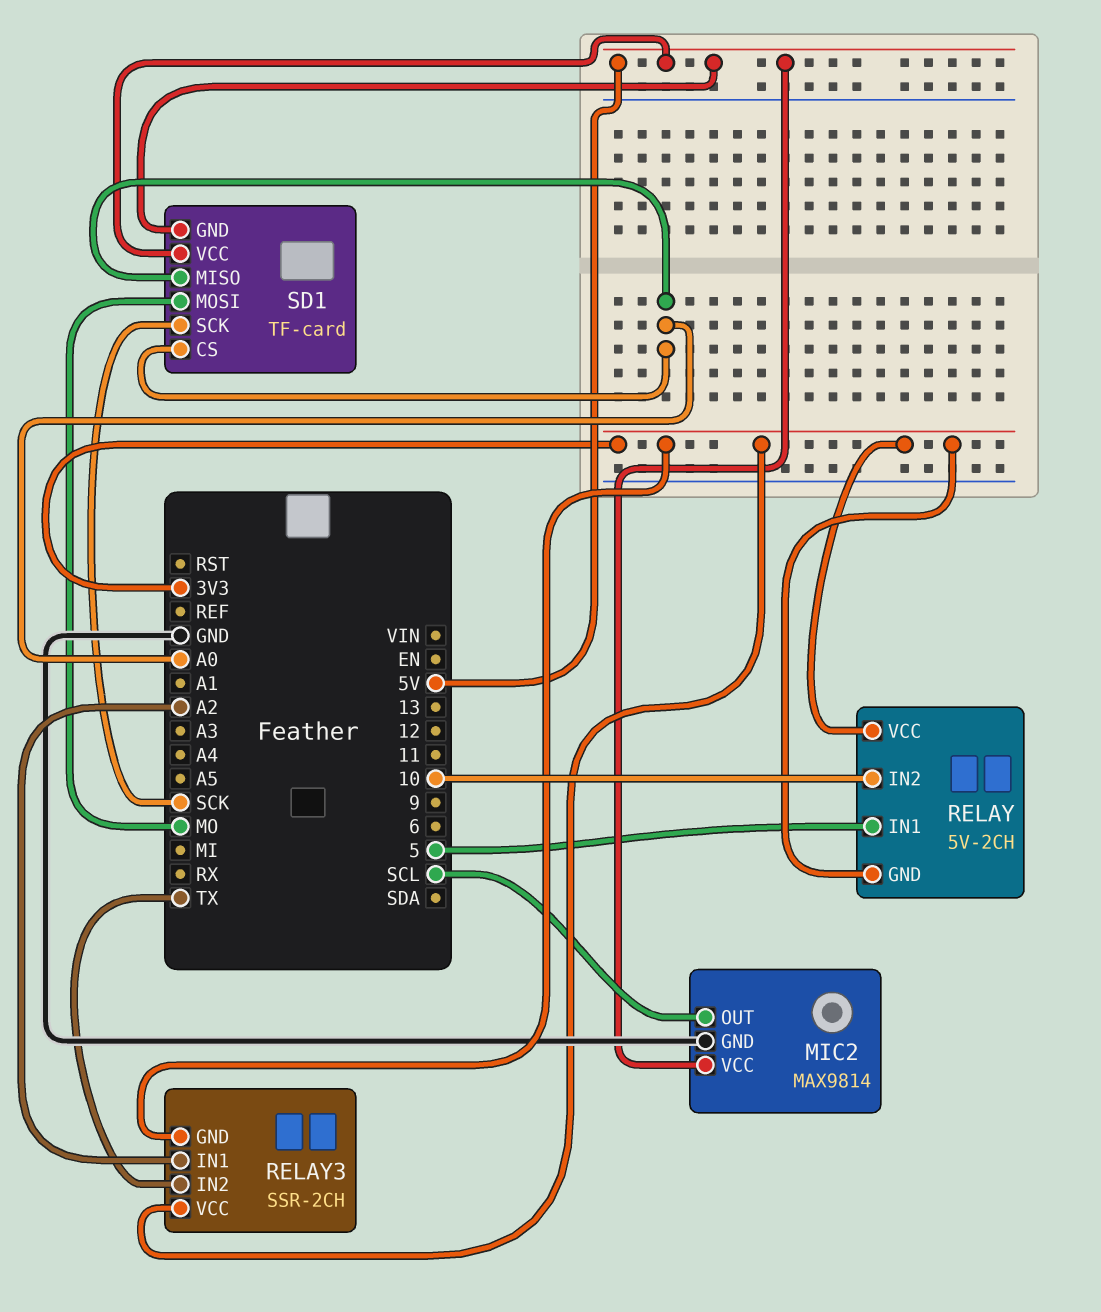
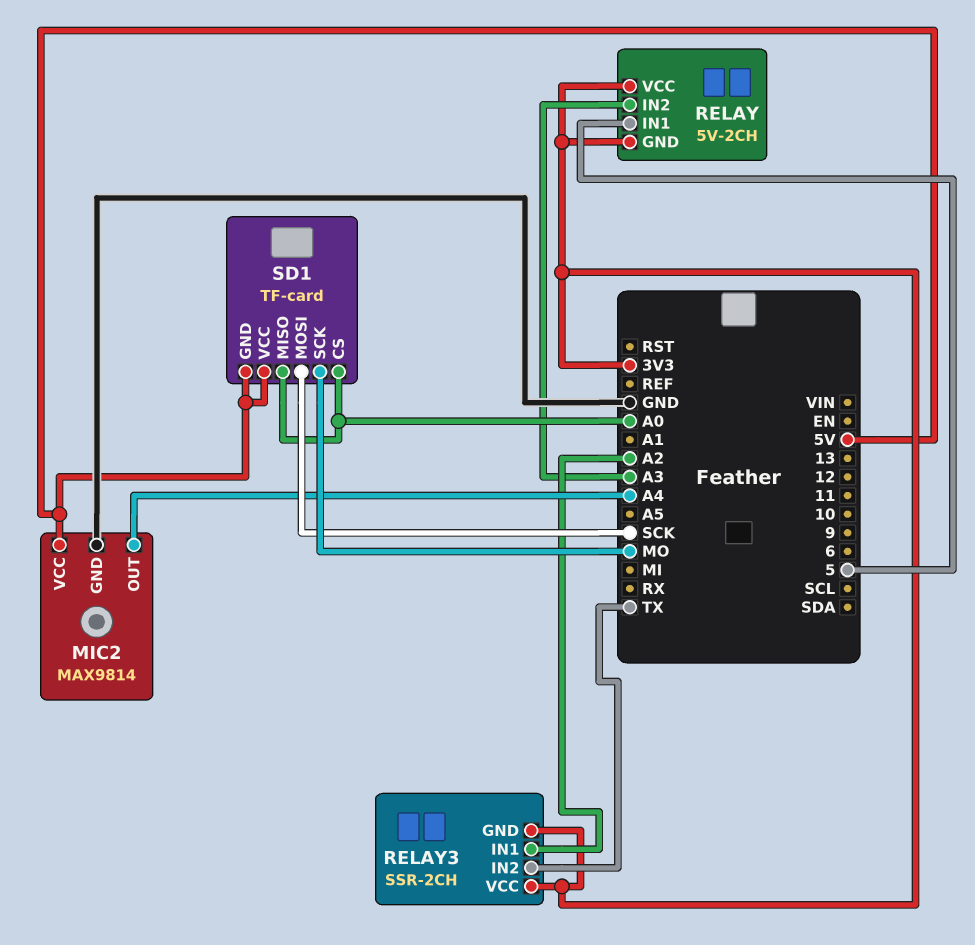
MIC2 pin OUT: SCL -> A4
RELAY pin IN2: 10 -> A3
SD1 pin MOSI: MO -> SCK
SD1 pin SCK: SCK -> MO

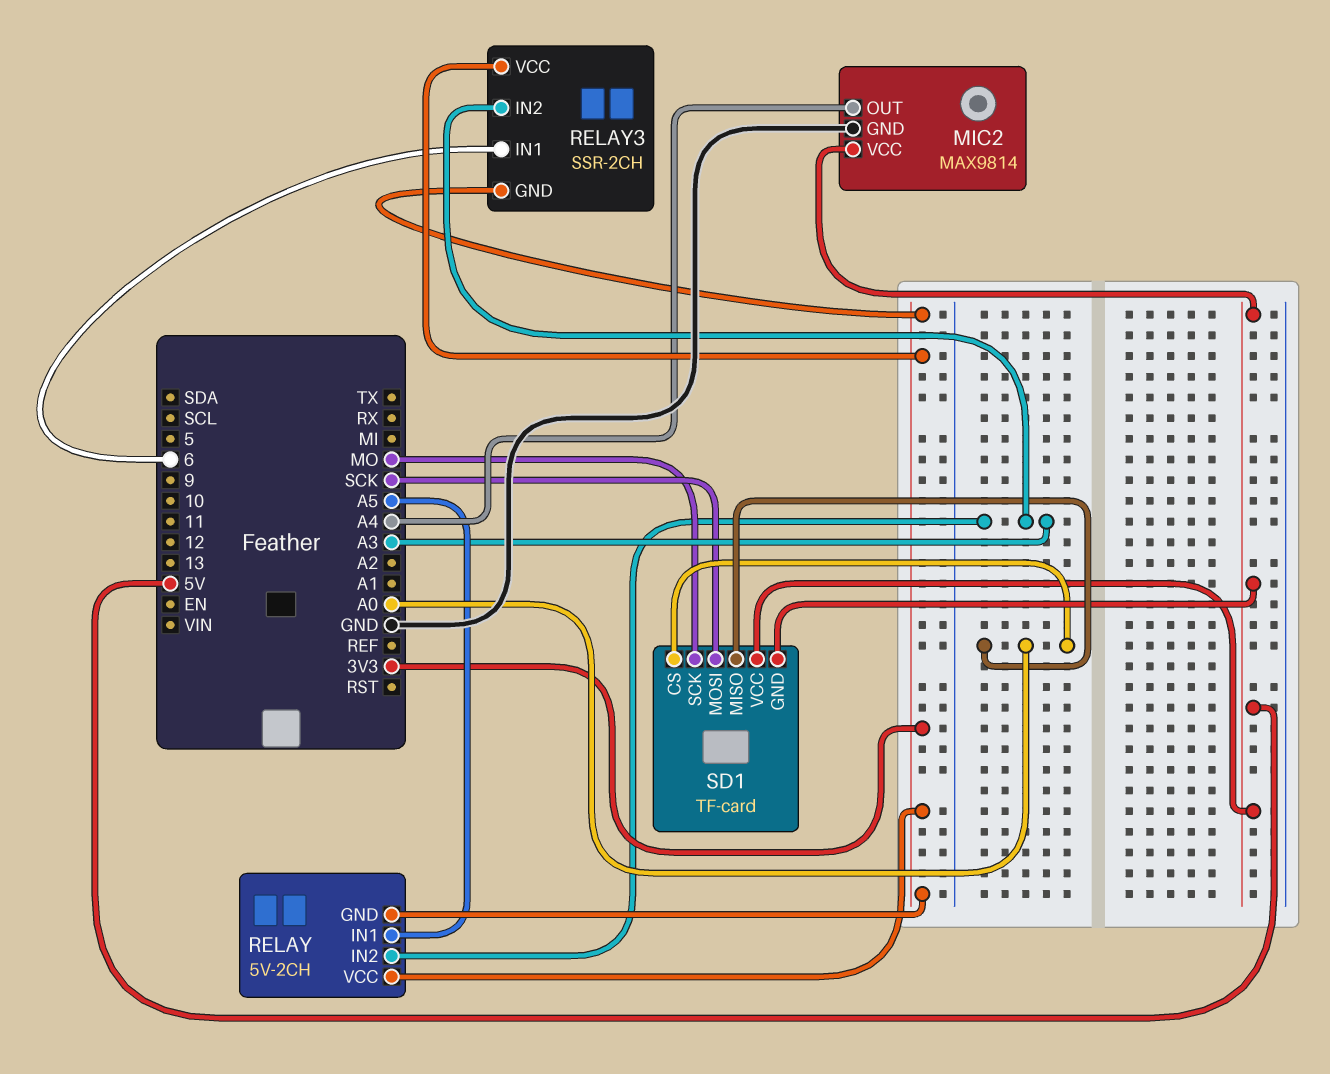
RELAY pin IN1: 5 -> A5
RELAY3 pin IN1: A2 -> 6
RELAY3 pin IN2: TX -> A3

